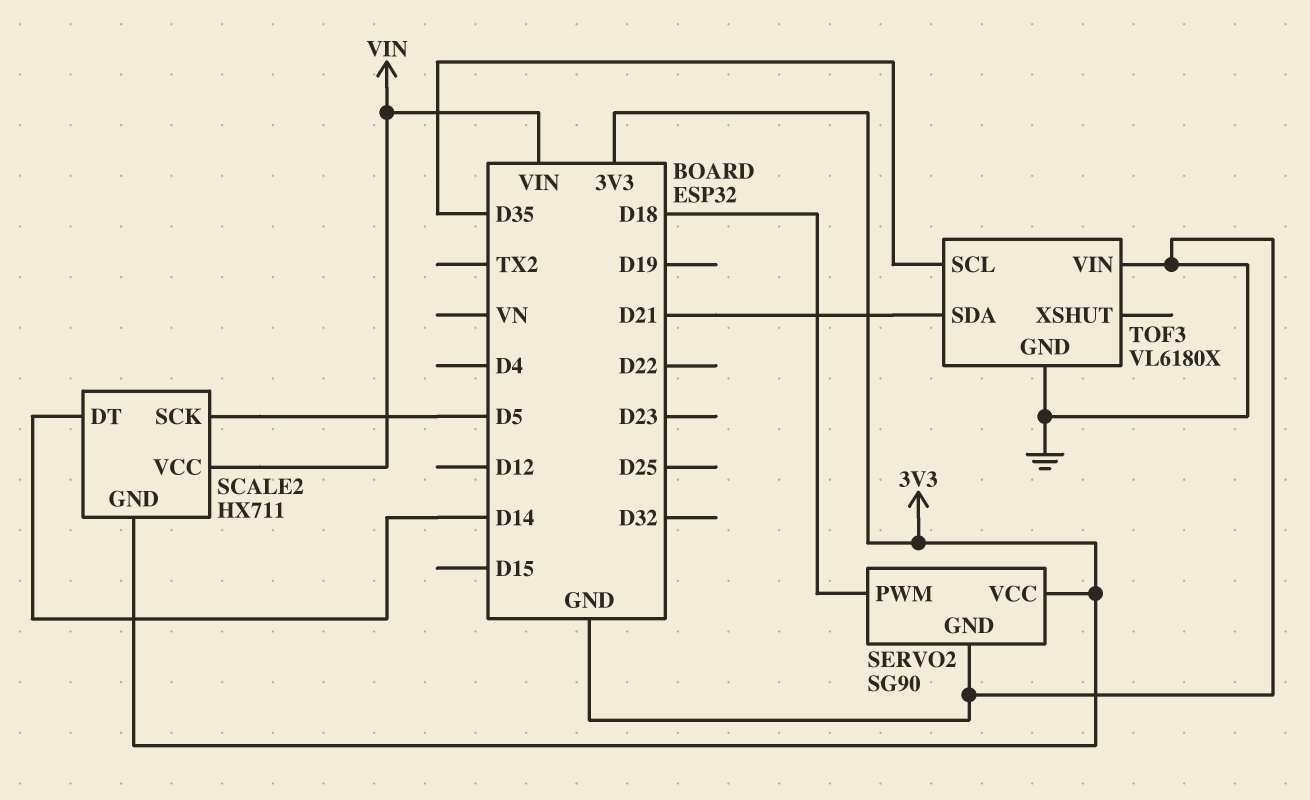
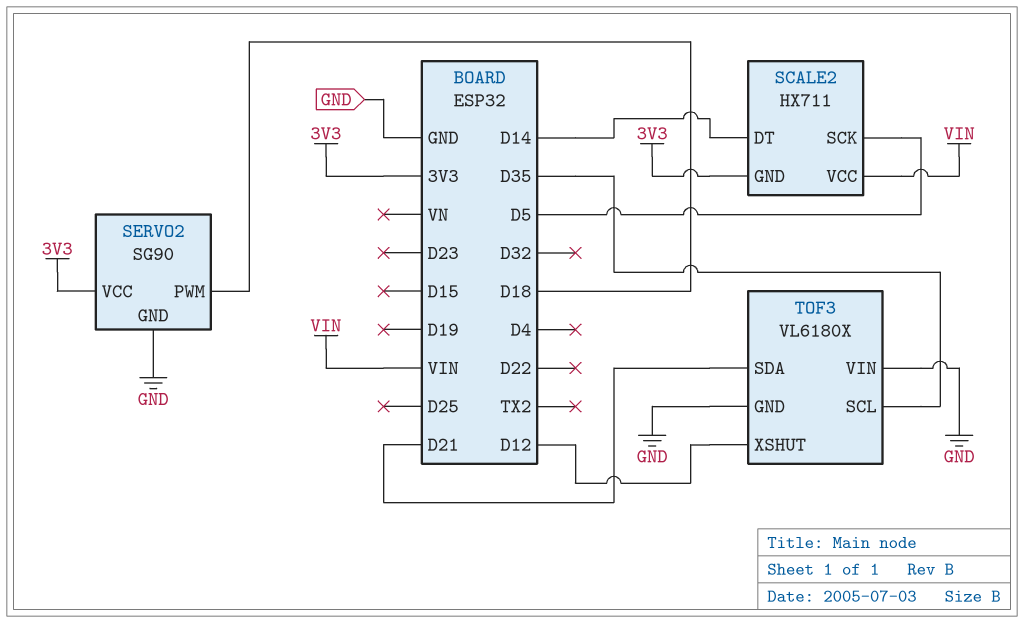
TOF3 pin XSHUT: none -> D12

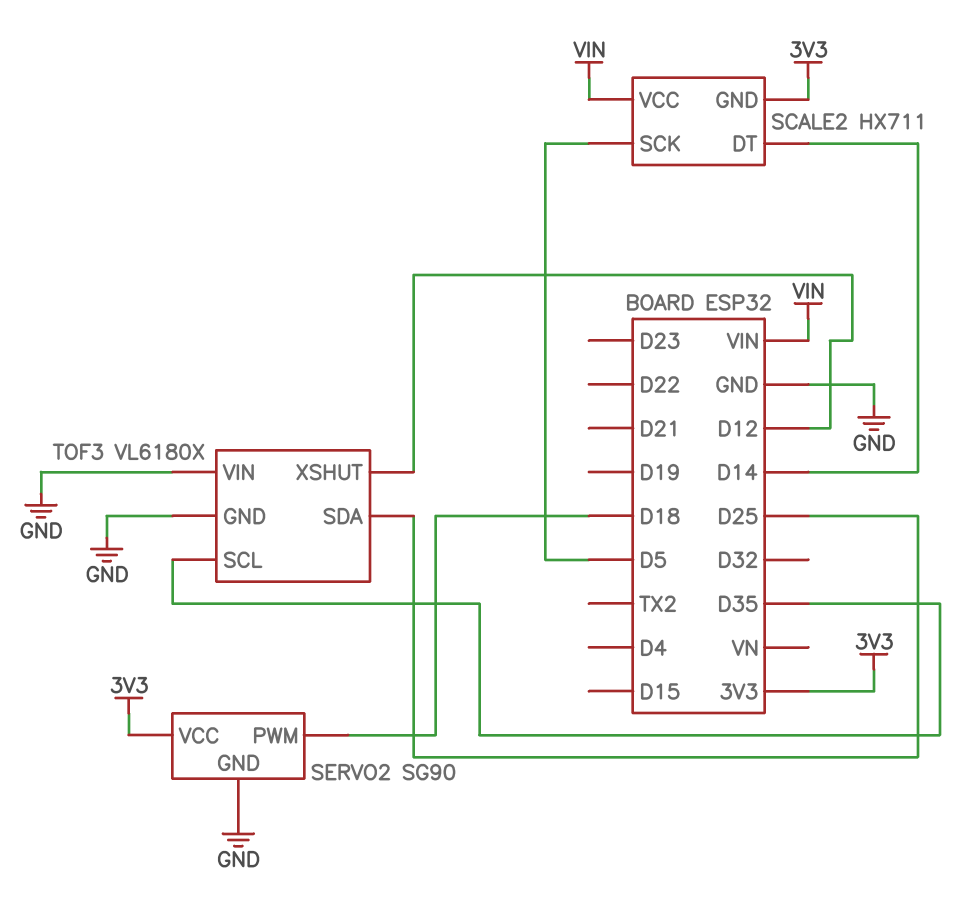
TOF3 pin SDA: D21 -> D25

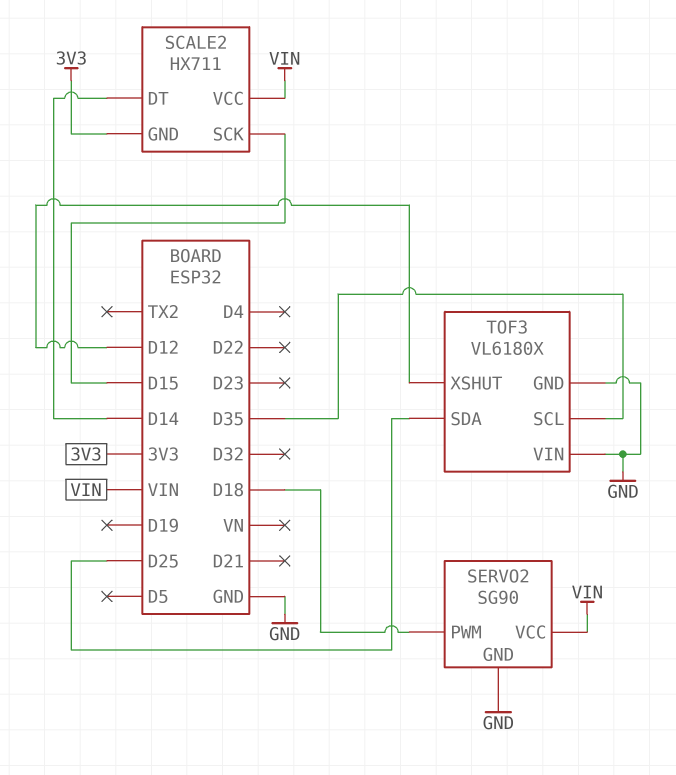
SCALE2 pin SCK: D5 -> D15
SERVO2 pin VCC: 3V3 -> VIN

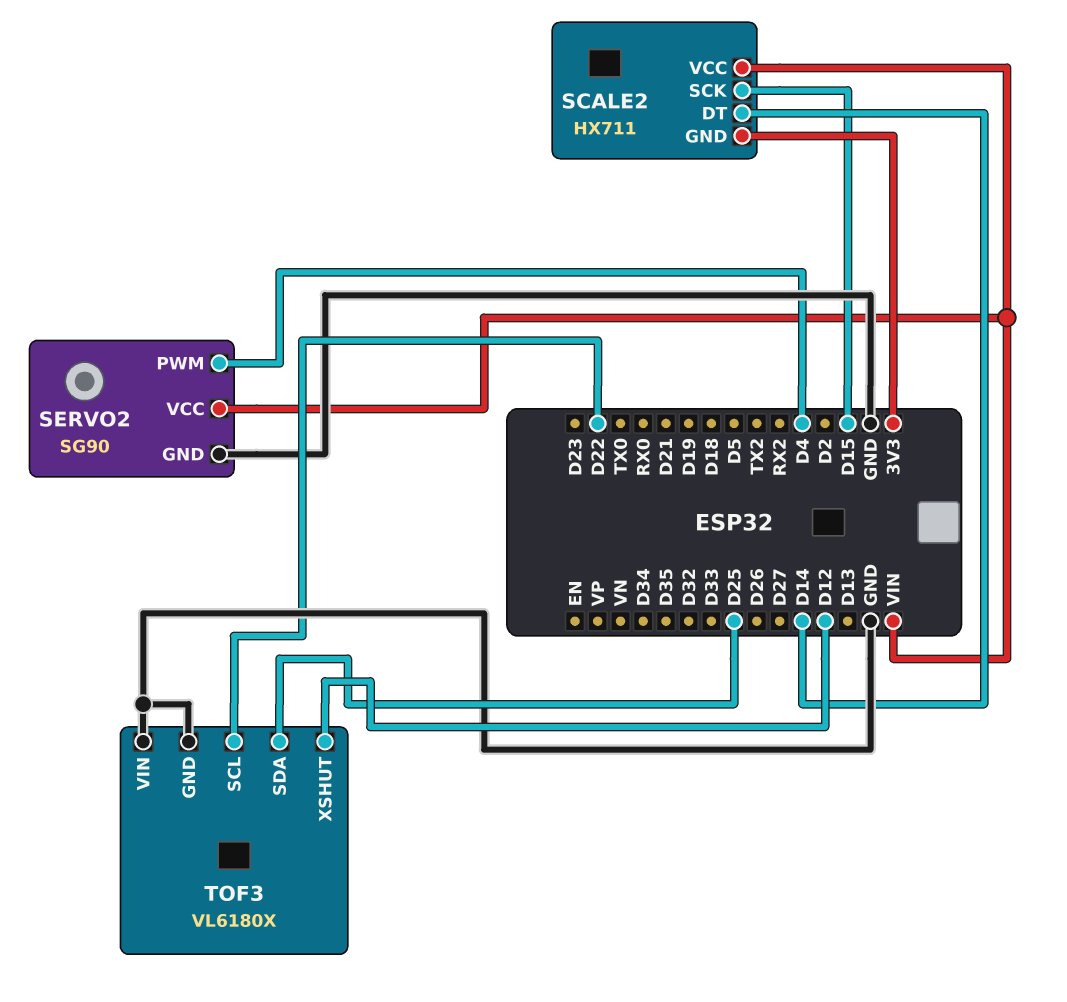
SERVO2 pin PWM: D18 -> D4
TOF3 pin SCL: D35 -> D22

